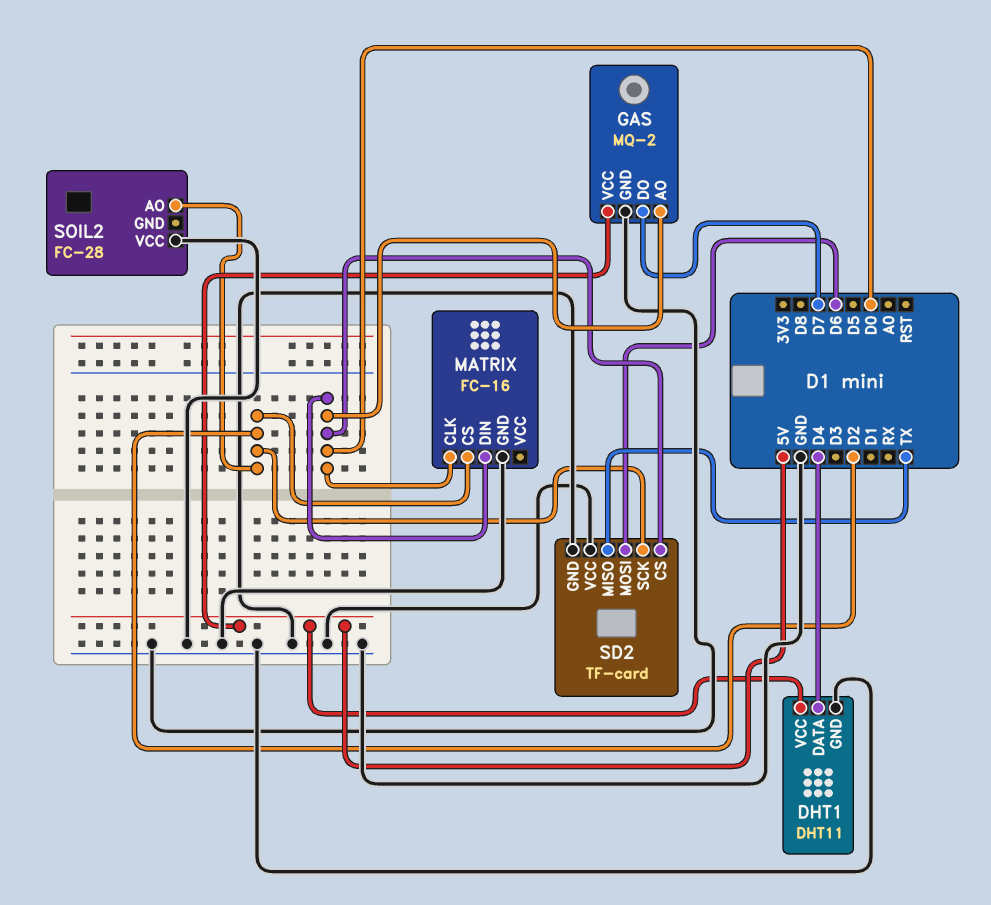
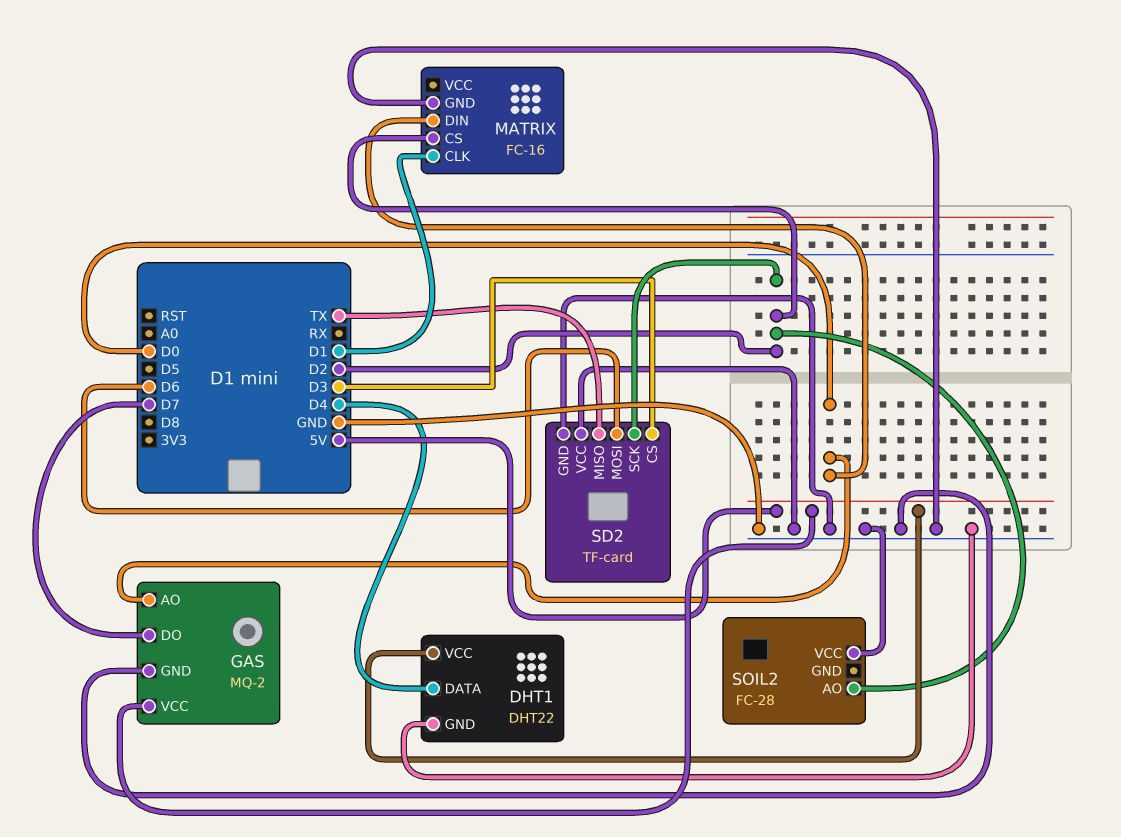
DHT1: DHT11 -> DHT22
MATRIX pin CLK: D0 -> D1
SD2 pin CS: D0 -> D3

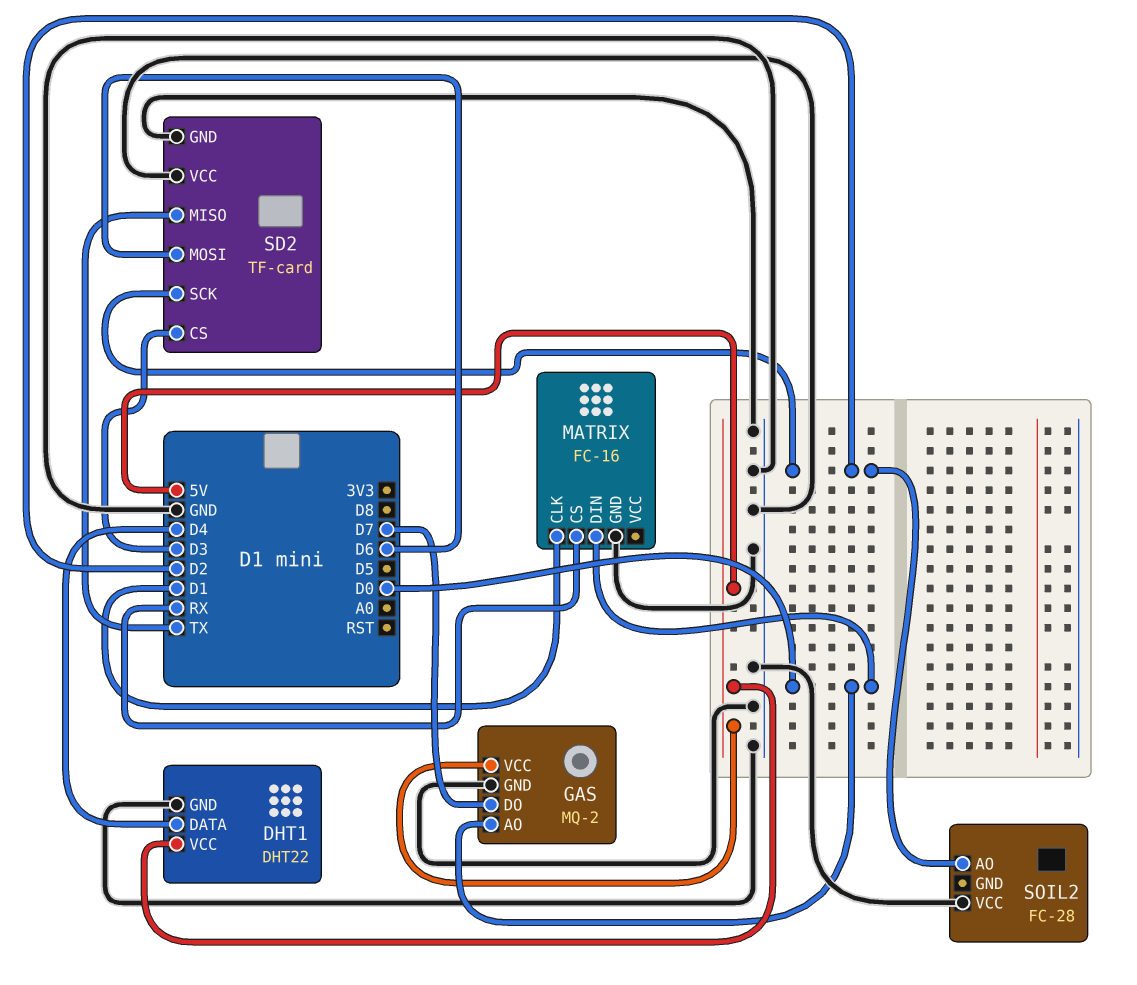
MATRIX pin CS: D2 -> RX

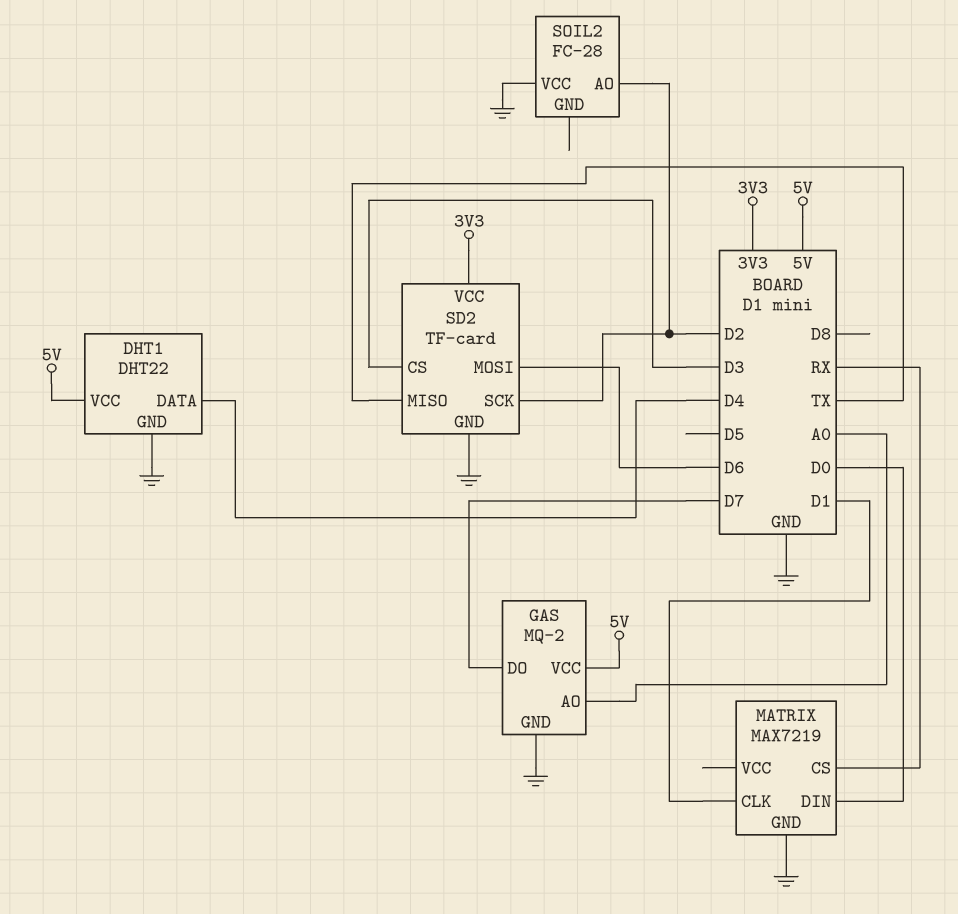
GAS pin AO: D0 -> A0
MATRIX: FC-16 -> MAX7219
SD2 pin VCC: GND -> 3V3

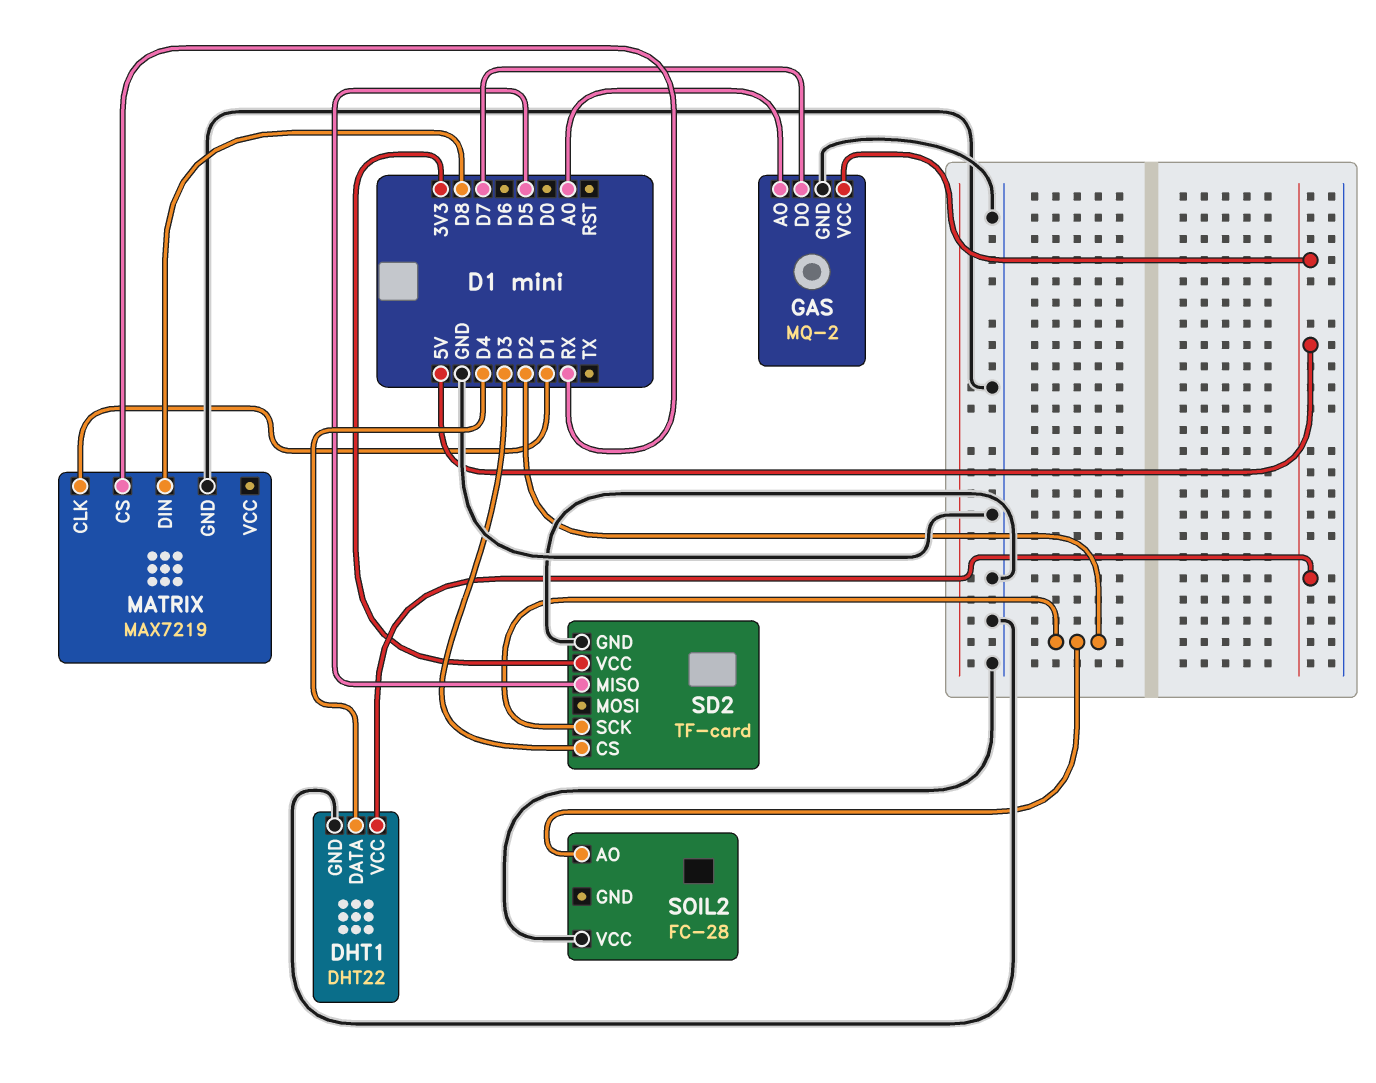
MATRIX pin DIN: D0 -> D8
SD2 pin MISO: TX -> D5
SD2 pin MOSI: D6 -> none

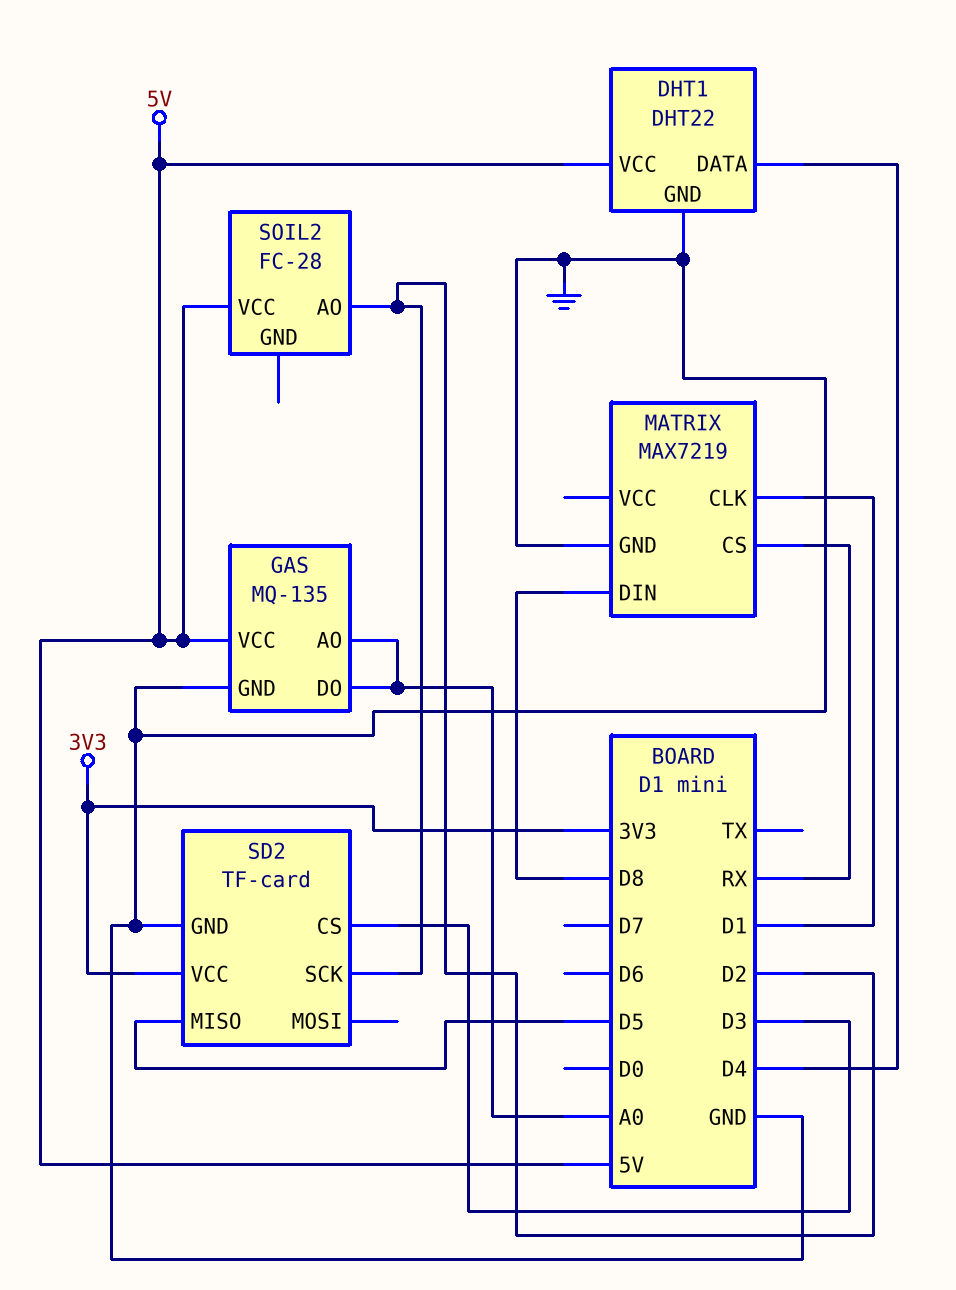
GAS: MQ-2 -> MQ-135
GAS pin DO: D7 -> A0
SOIL2 pin VCC: GND -> 5V

